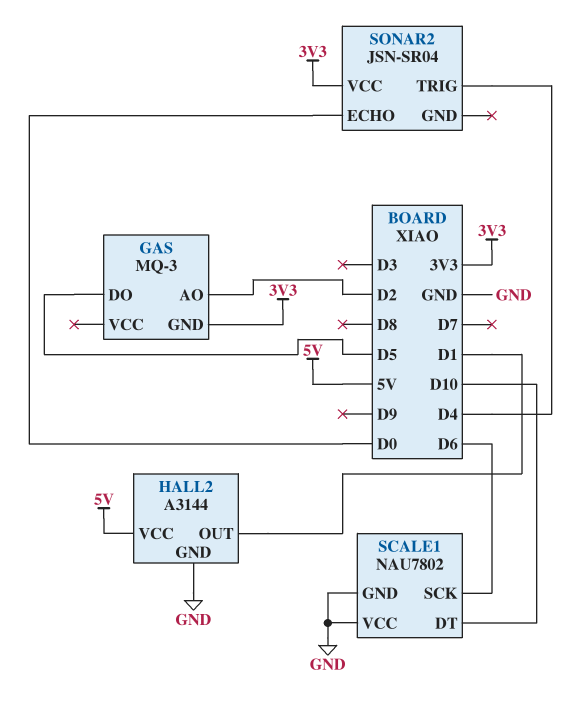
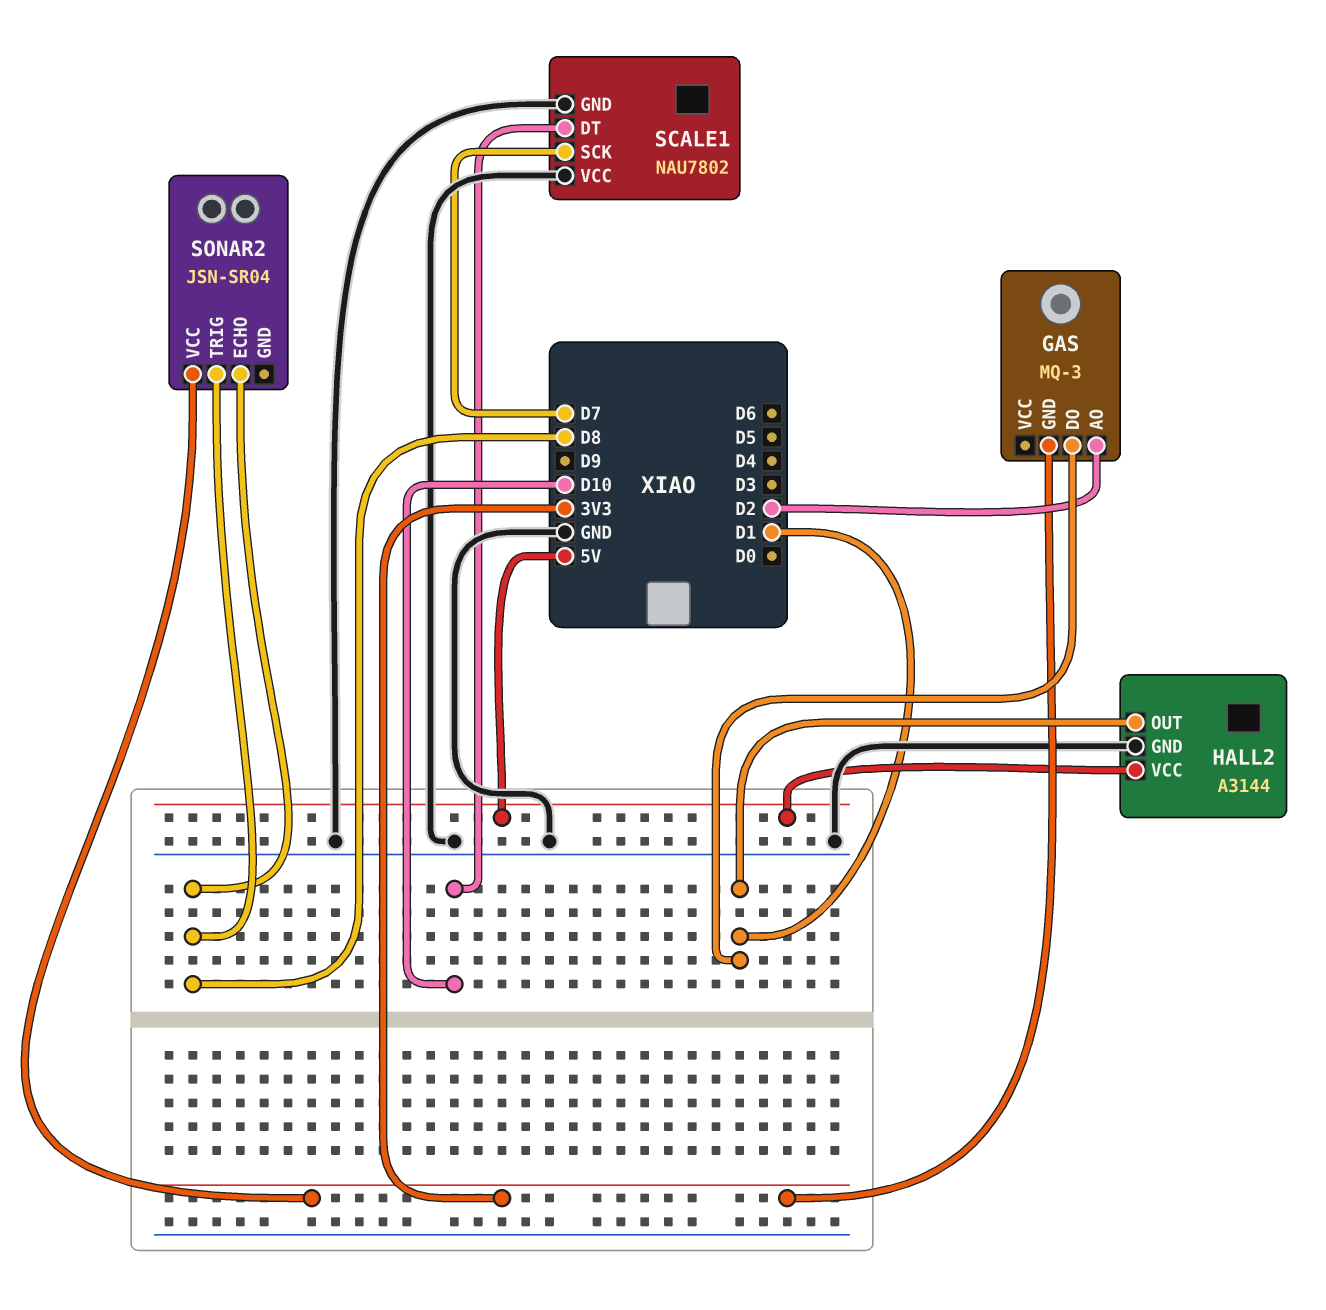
GAS pin DO: D5 -> D1
SCALE1 pin SCK: D6 -> D7
SONAR2 pin ECHO: D0 -> D8
SONAR2 pin TRIG: D4 -> D8

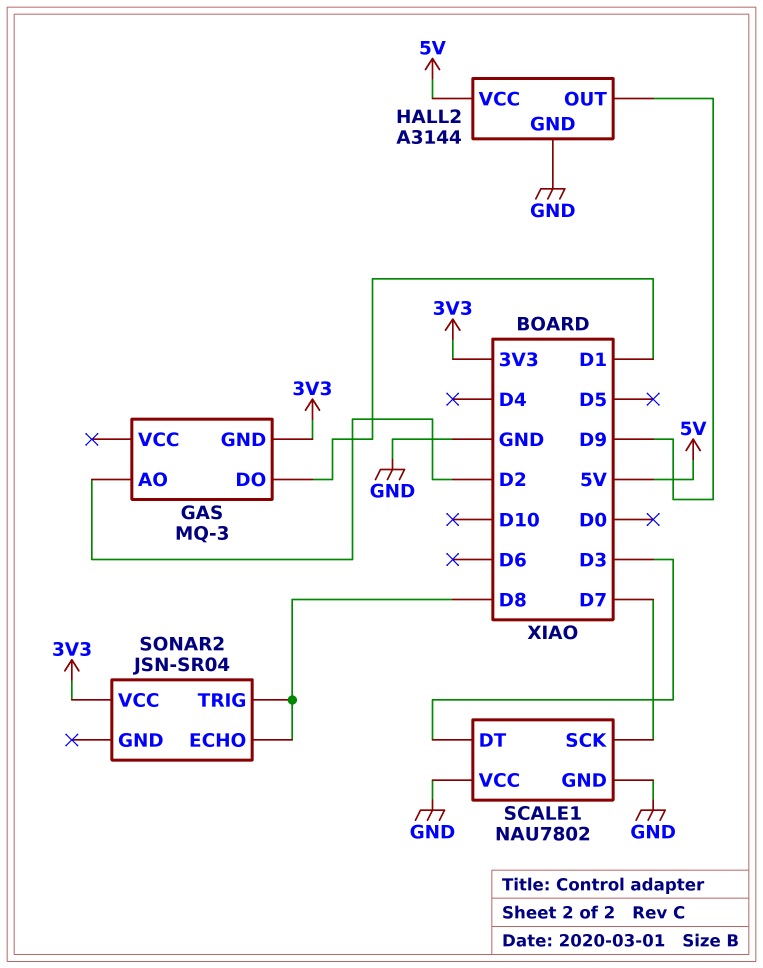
HALL2 pin OUT: D1 -> D9
SCALE1 pin DT: D10 -> D3

